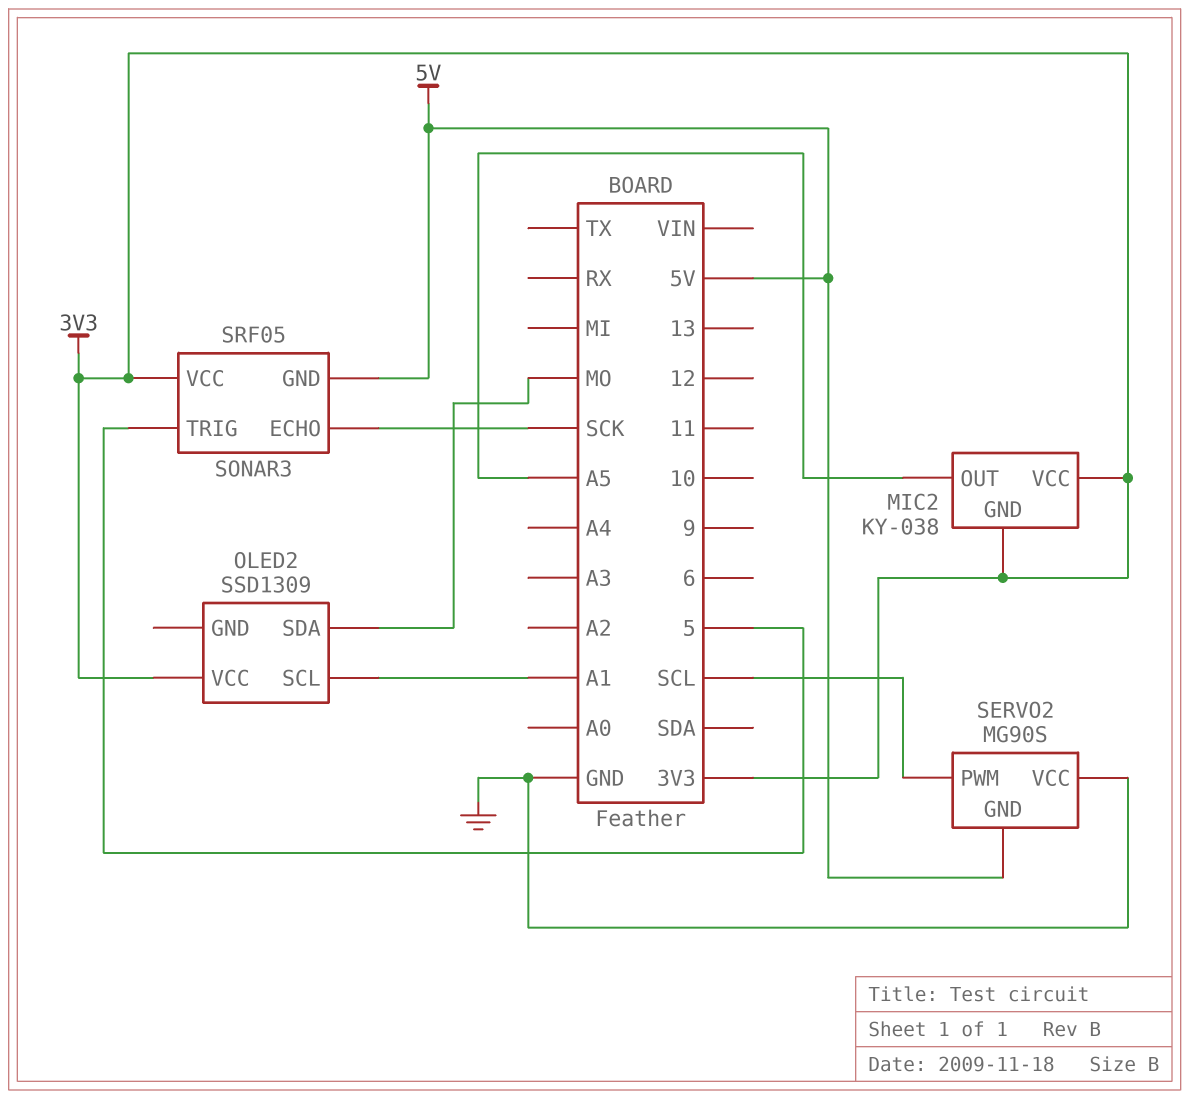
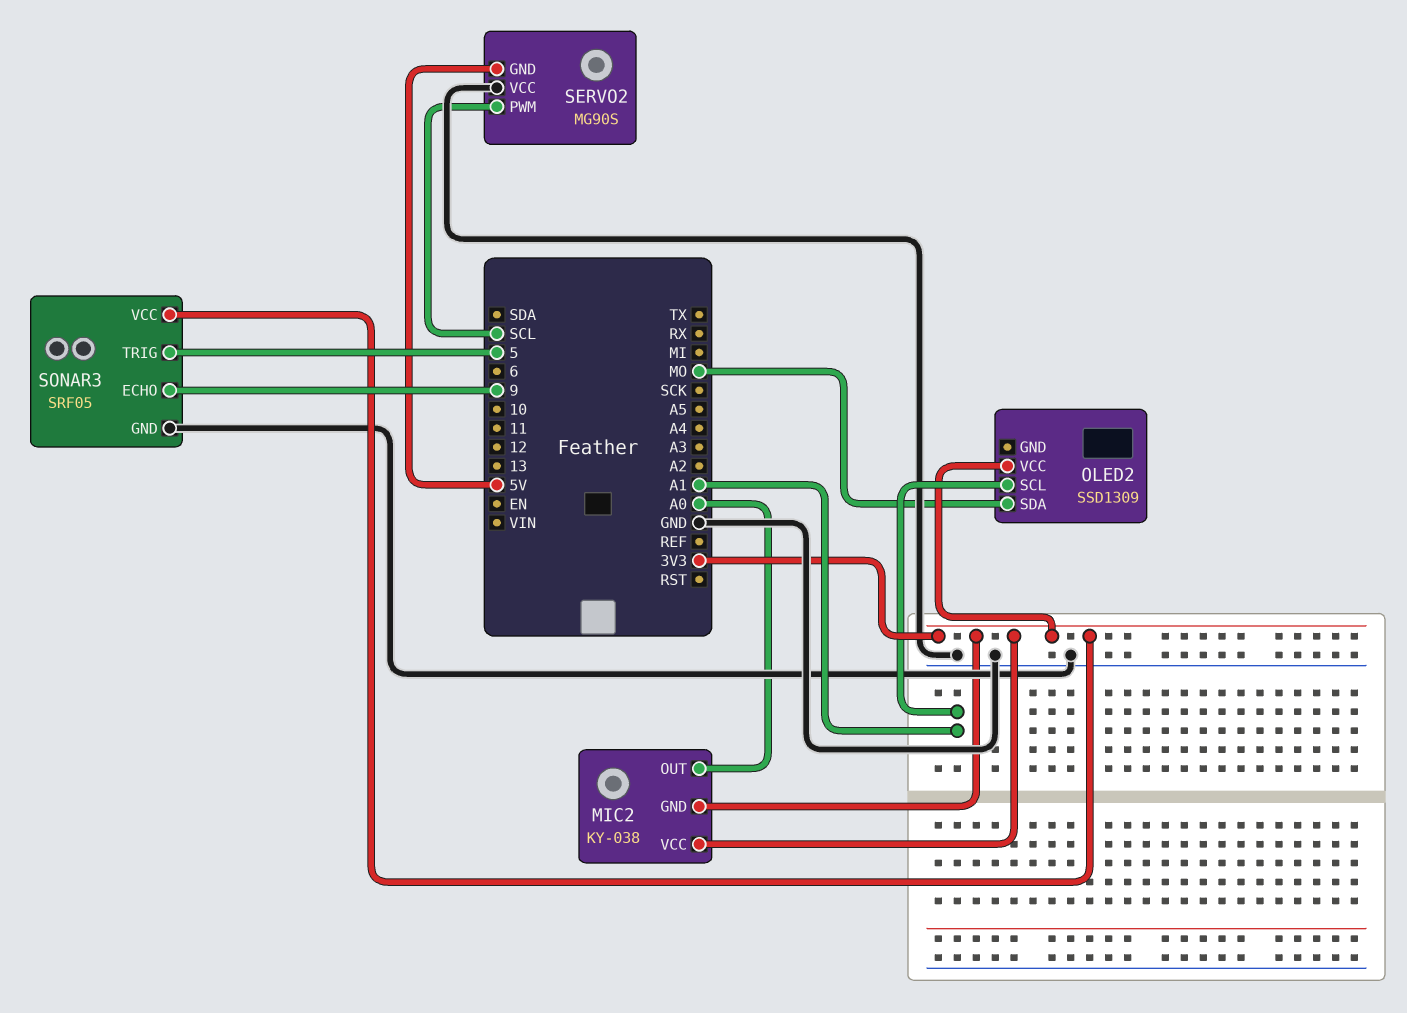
MIC2 pin OUT: A5 -> A0
SONAR3 pin ECHO: SCK -> 9
SONAR3 pin GND: 5V -> GND

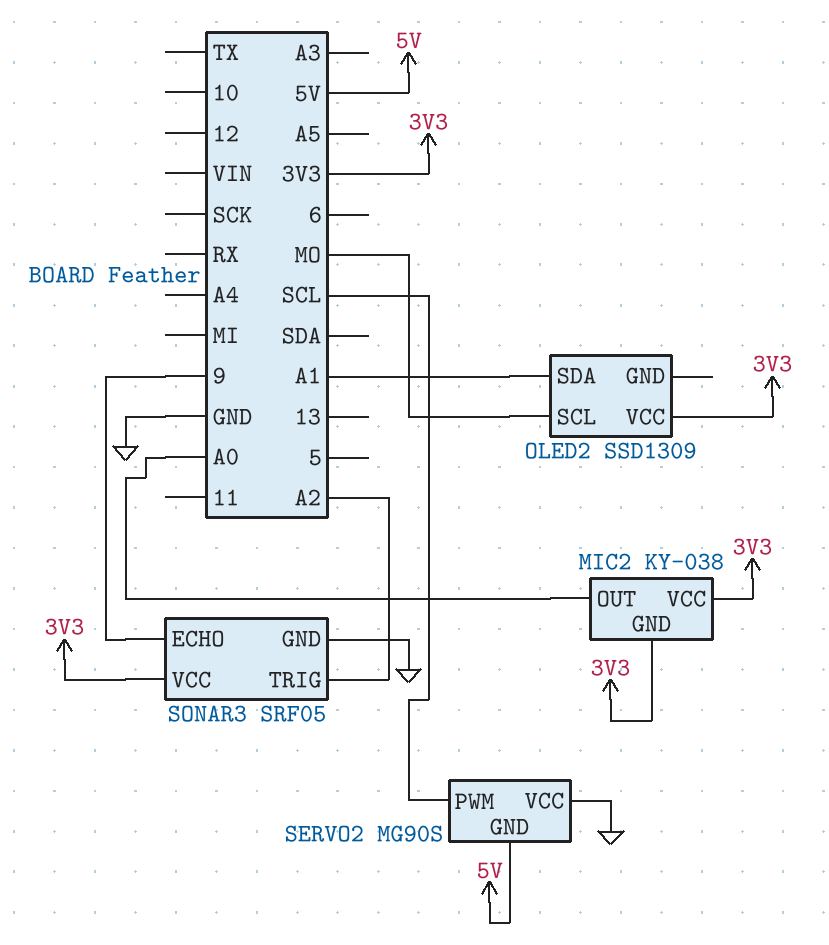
OLED2 pin SCL: A1 -> MO
OLED2 pin SDA: MO -> A1
SONAR3 pin TRIG: 5 -> A2

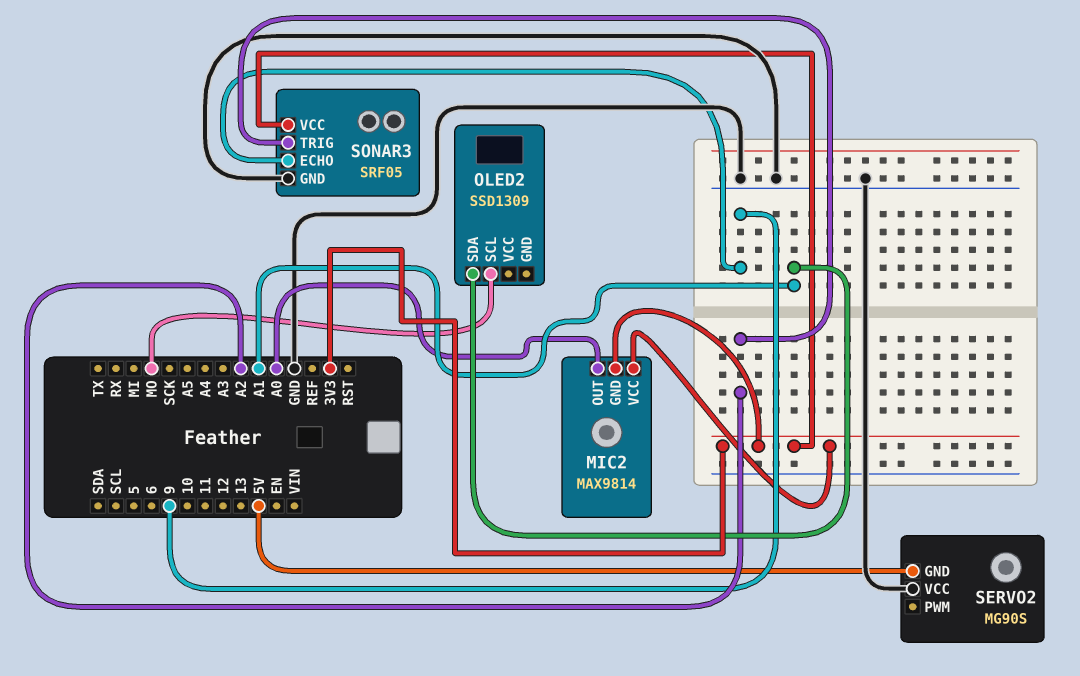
MIC2: KY-038 -> MAX9814
OLED2 pin VCC: 3V3 -> none
SERVO2 pin PWM: SCL -> none

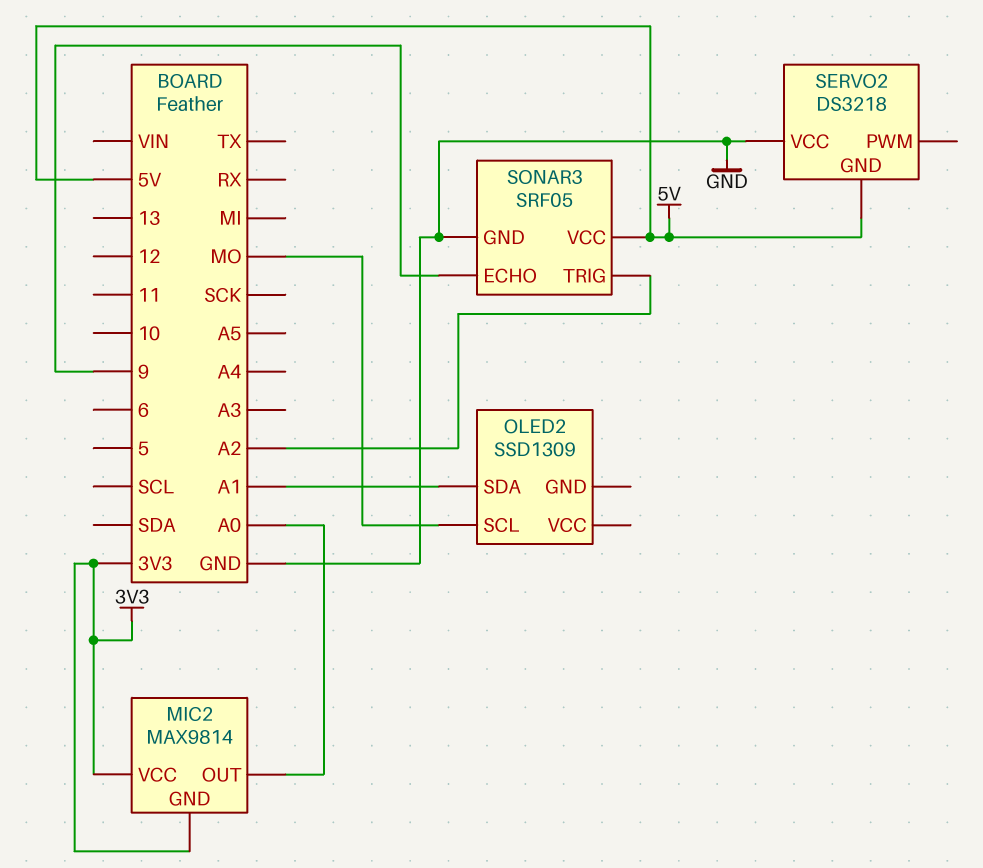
SERVO2: MG90S -> DS3218
SONAR3 pin VCC: 3V3 -> 5V

